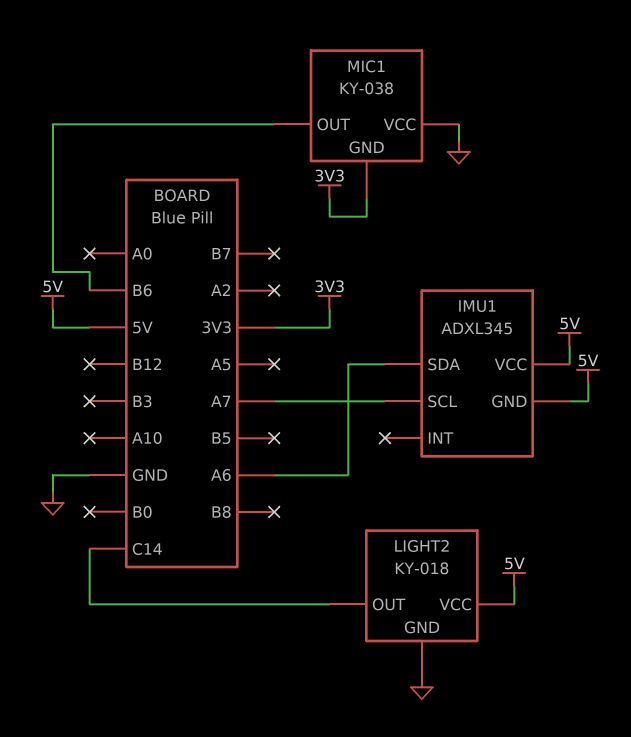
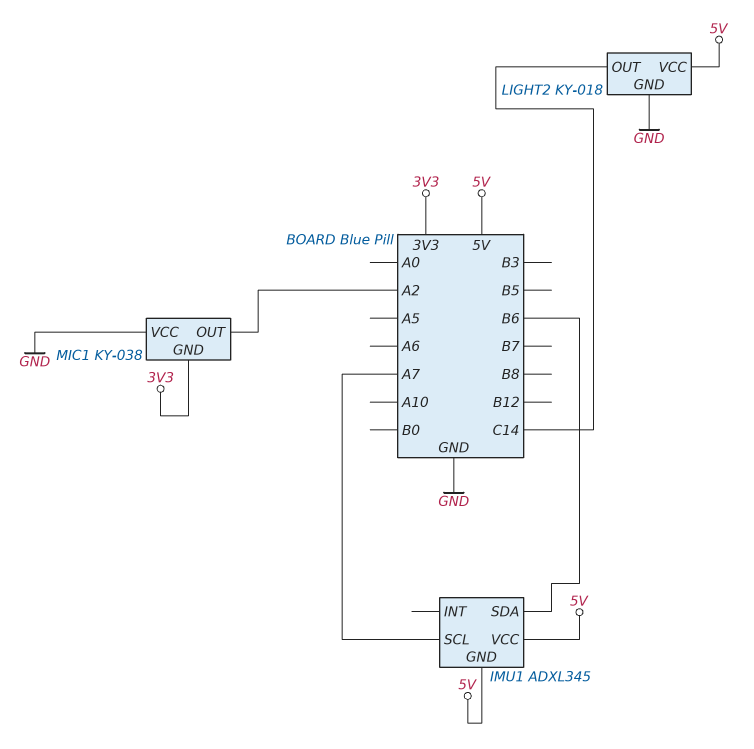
IMU1 pin SDA: A6 -> B6
MIC1 pin OUT: B6 -> A2

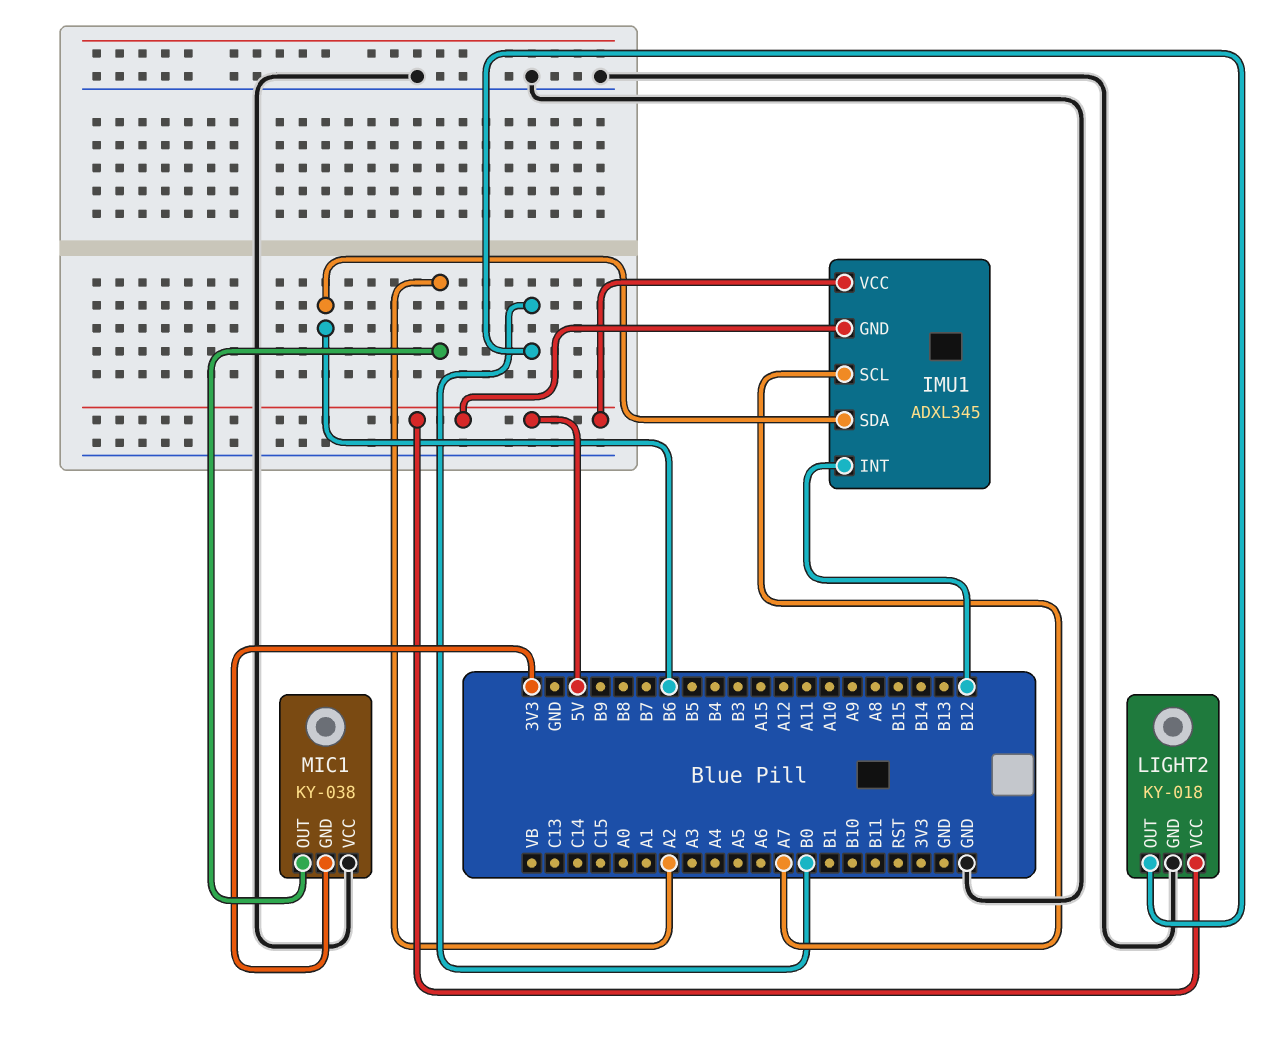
IMU1 pin INT: none -> B12
LIGHT2 pin OUT: C14 -> B0

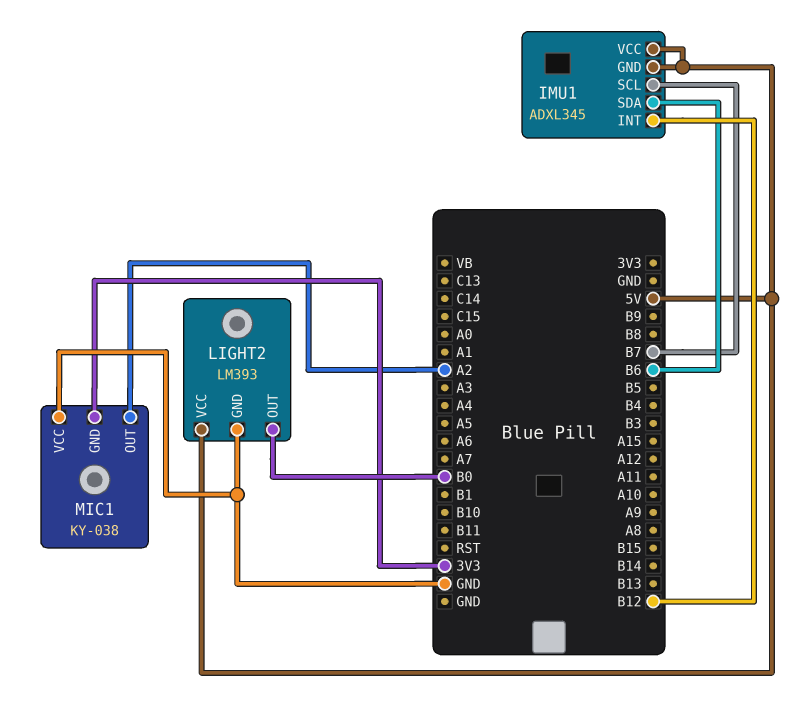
IMU1 pin SCL: A7 -> B7
LIGHT2: KY-018 -> LM393

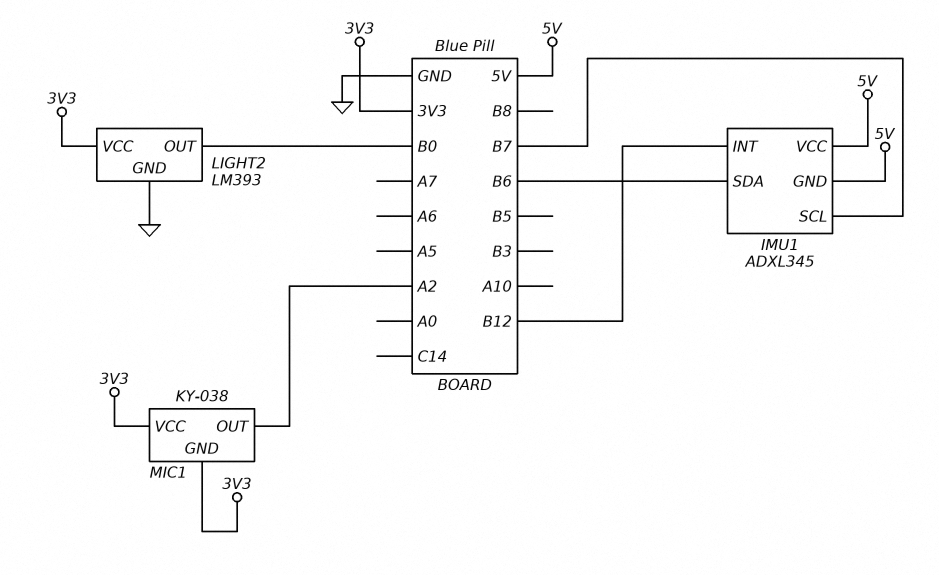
LIGHT2 pin VCC: 5V -> 3V3
MIC1 pin VCC: GND -> 3V3

